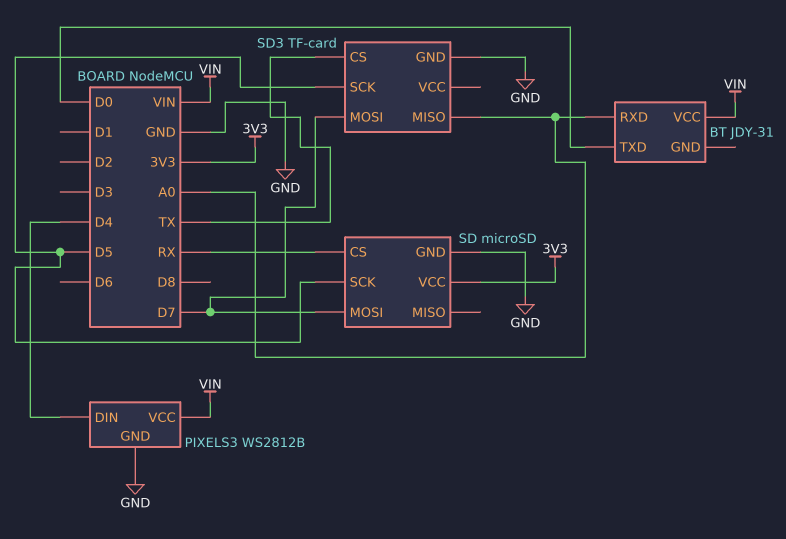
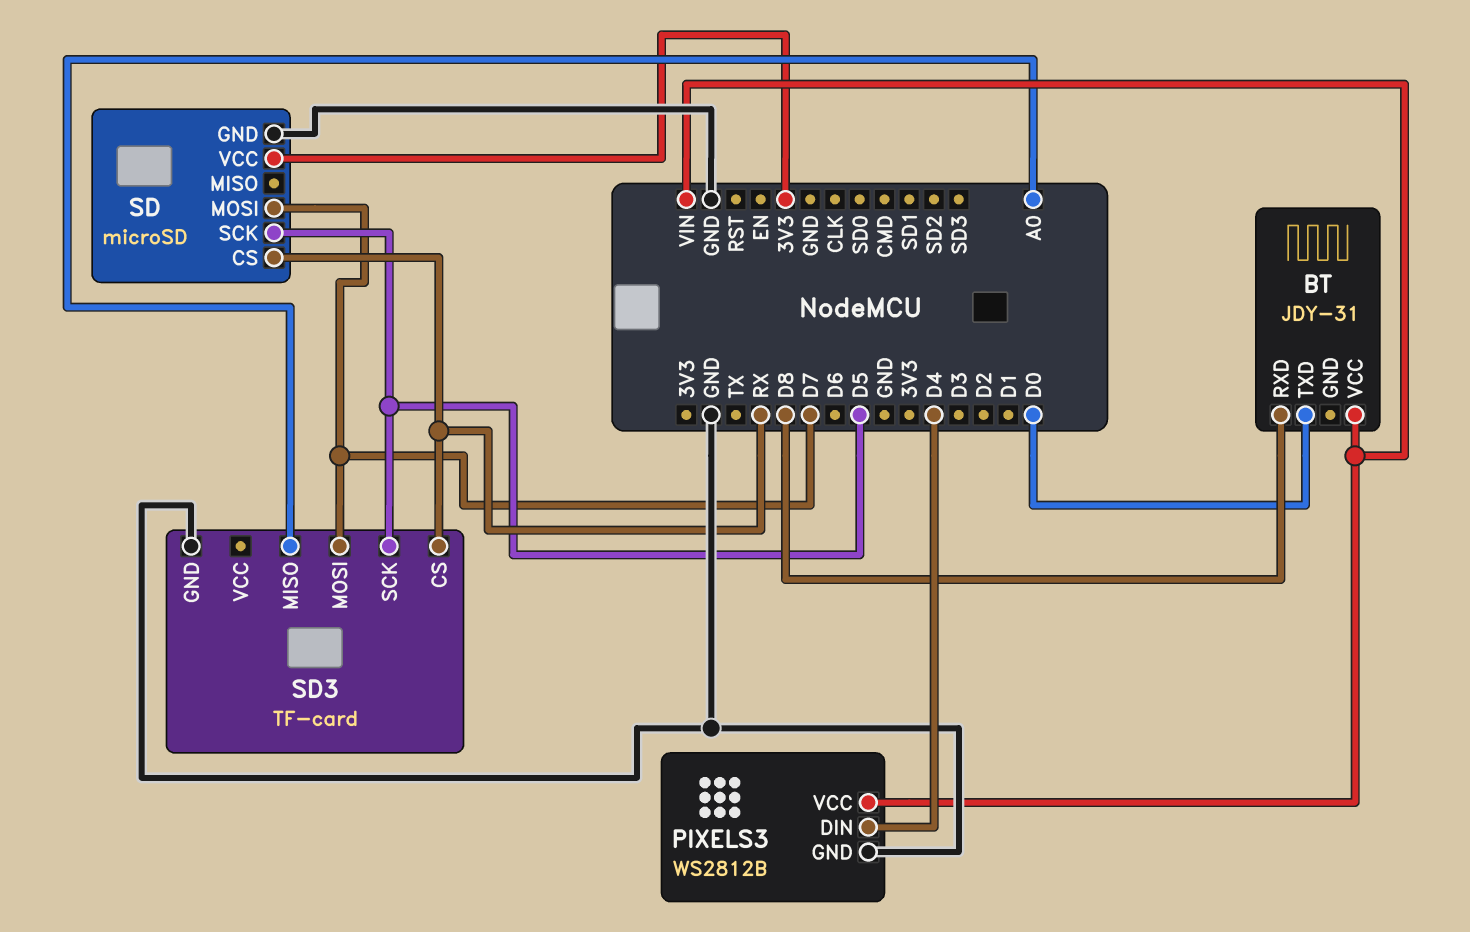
BT pin RXD: A0 -> D8
SD3 pin CS: TX -> RX

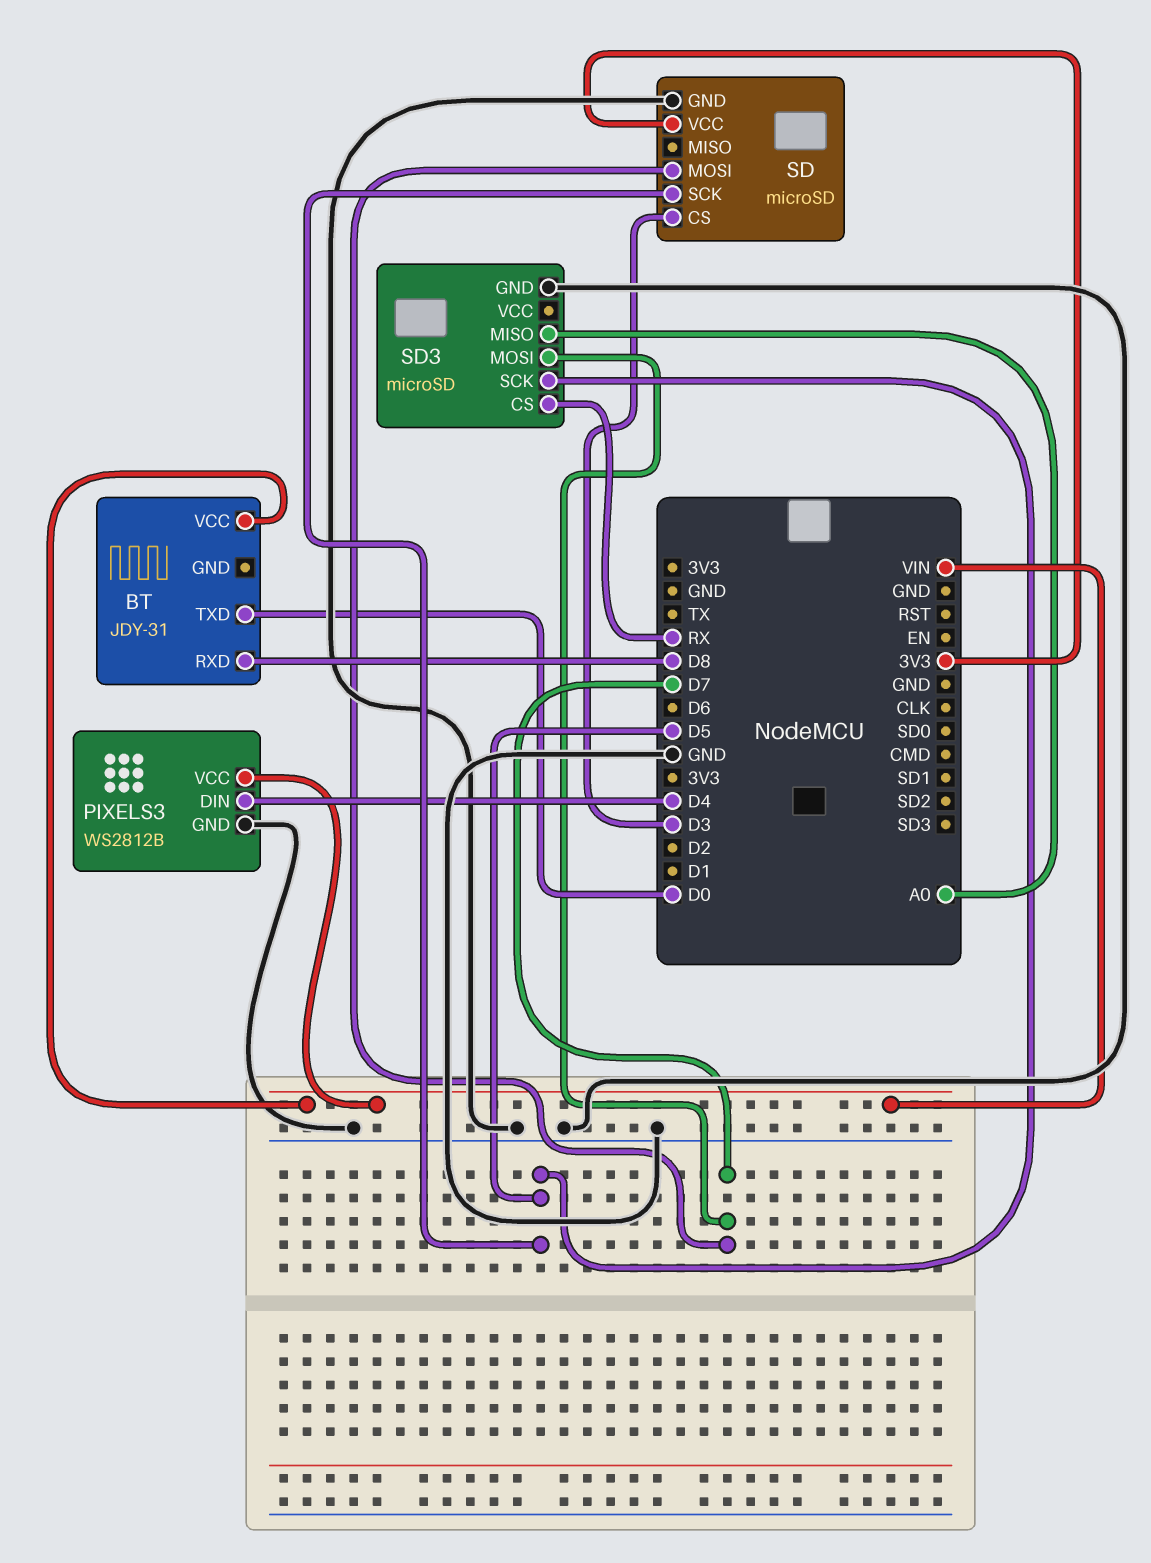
SD pin CS: RX -> D3
SD3: TF-card -> microSD

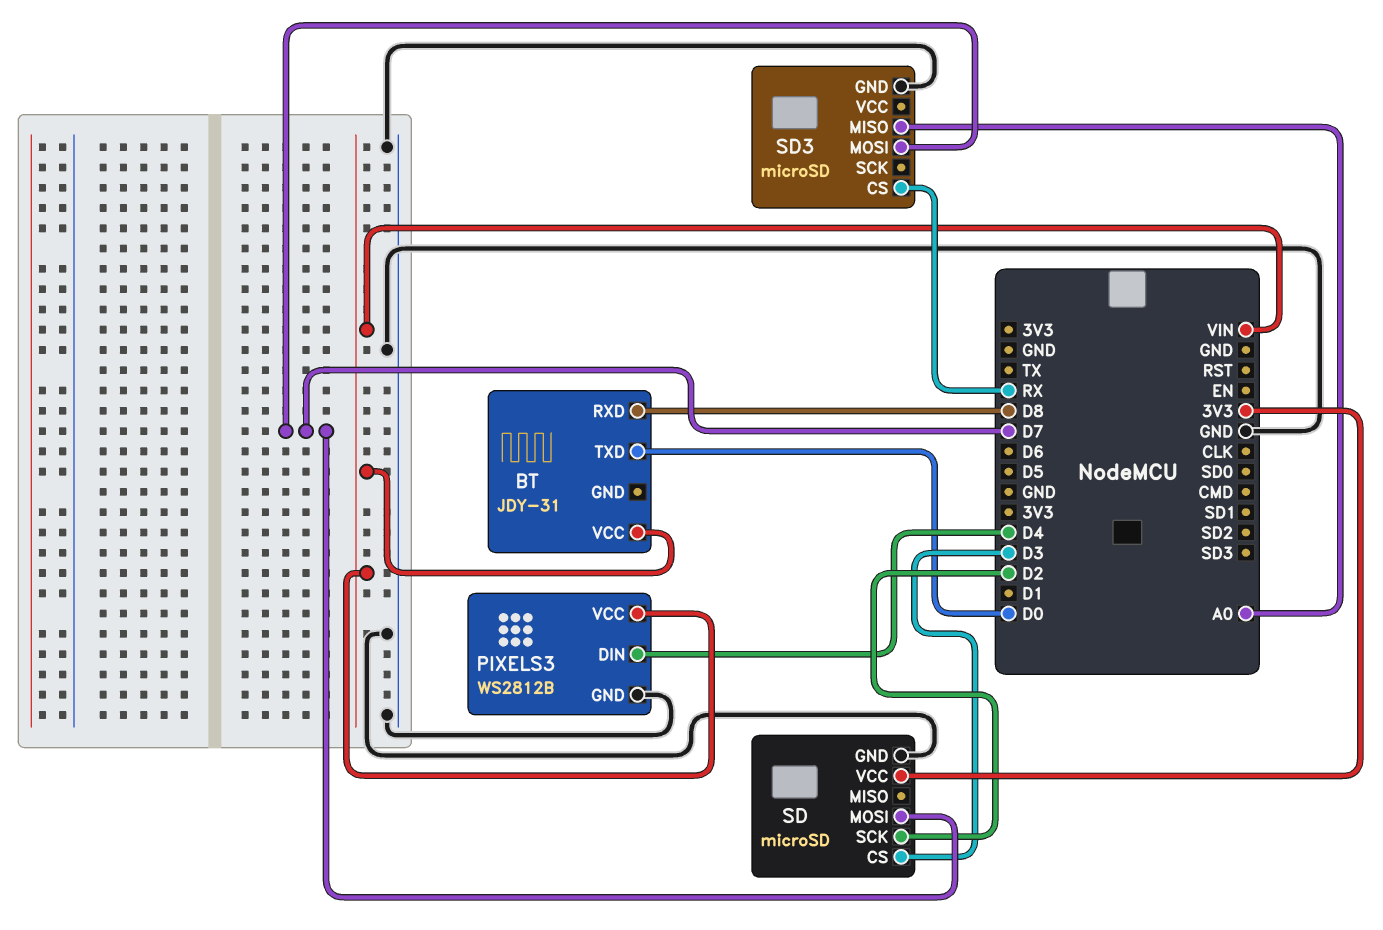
SD pin SCK: D5 -> D2
SD3 pin SCK: D5 -> none

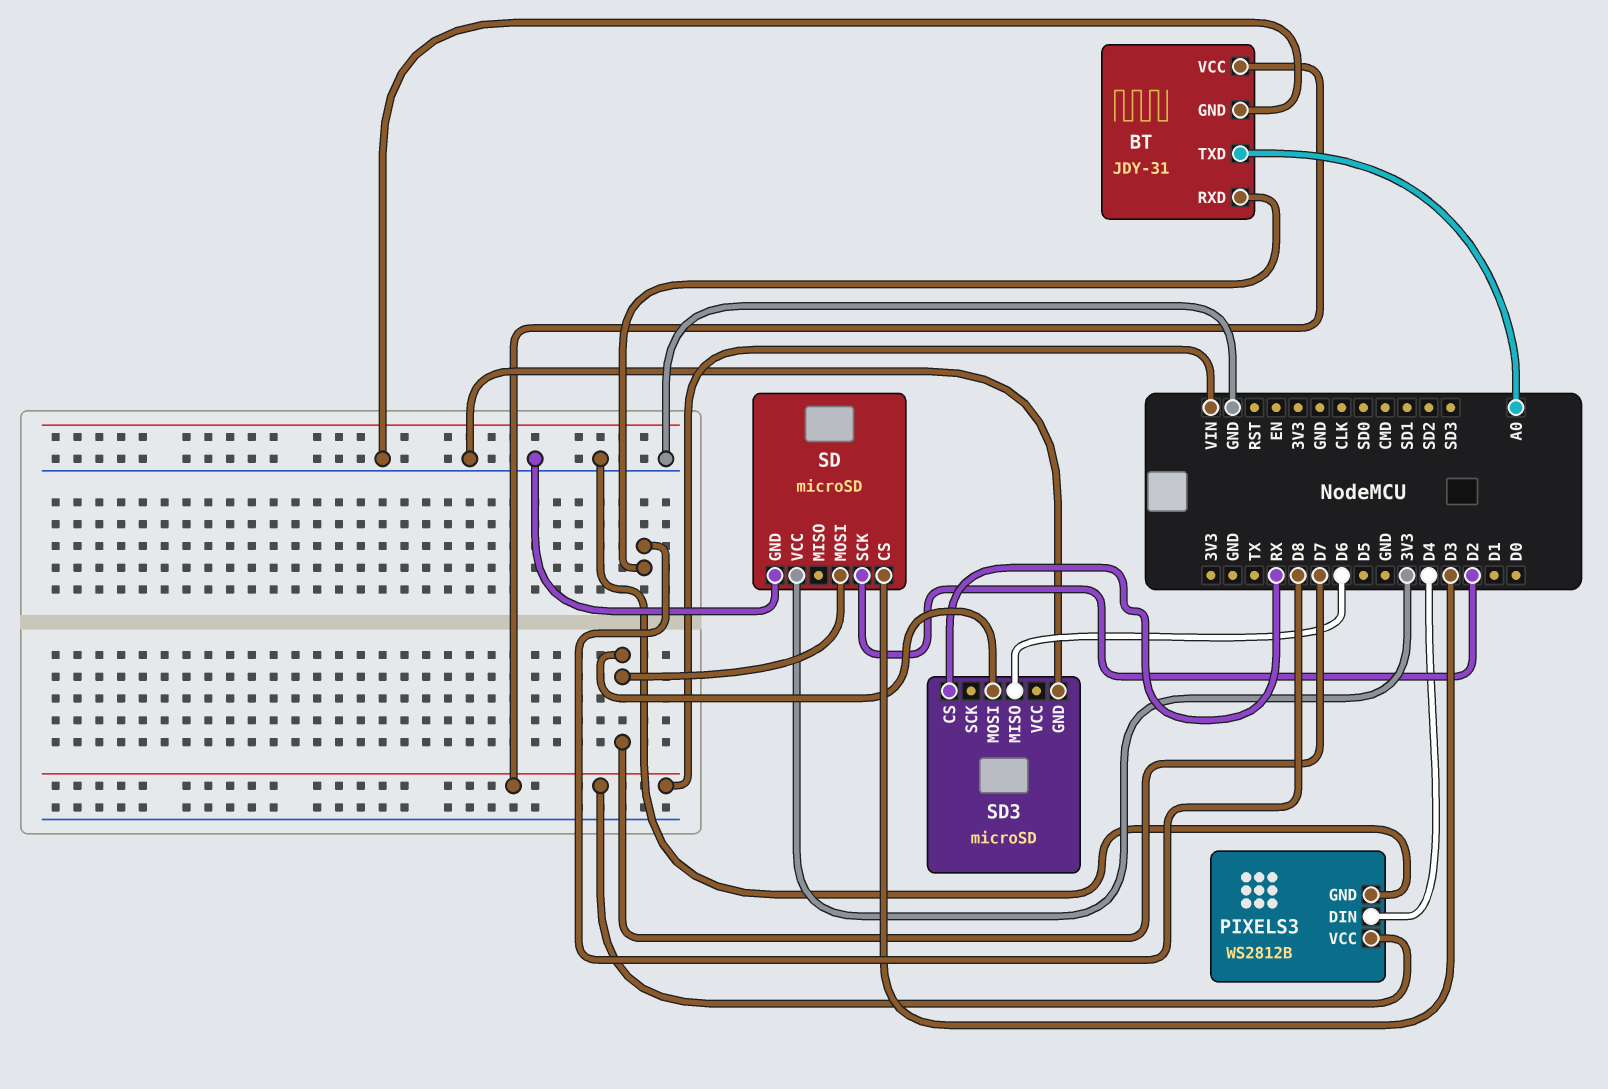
BT pin GND: none -> GND
BT pin TXD: D0 -> A0
SD3 pin MISO: A0 -> D6

